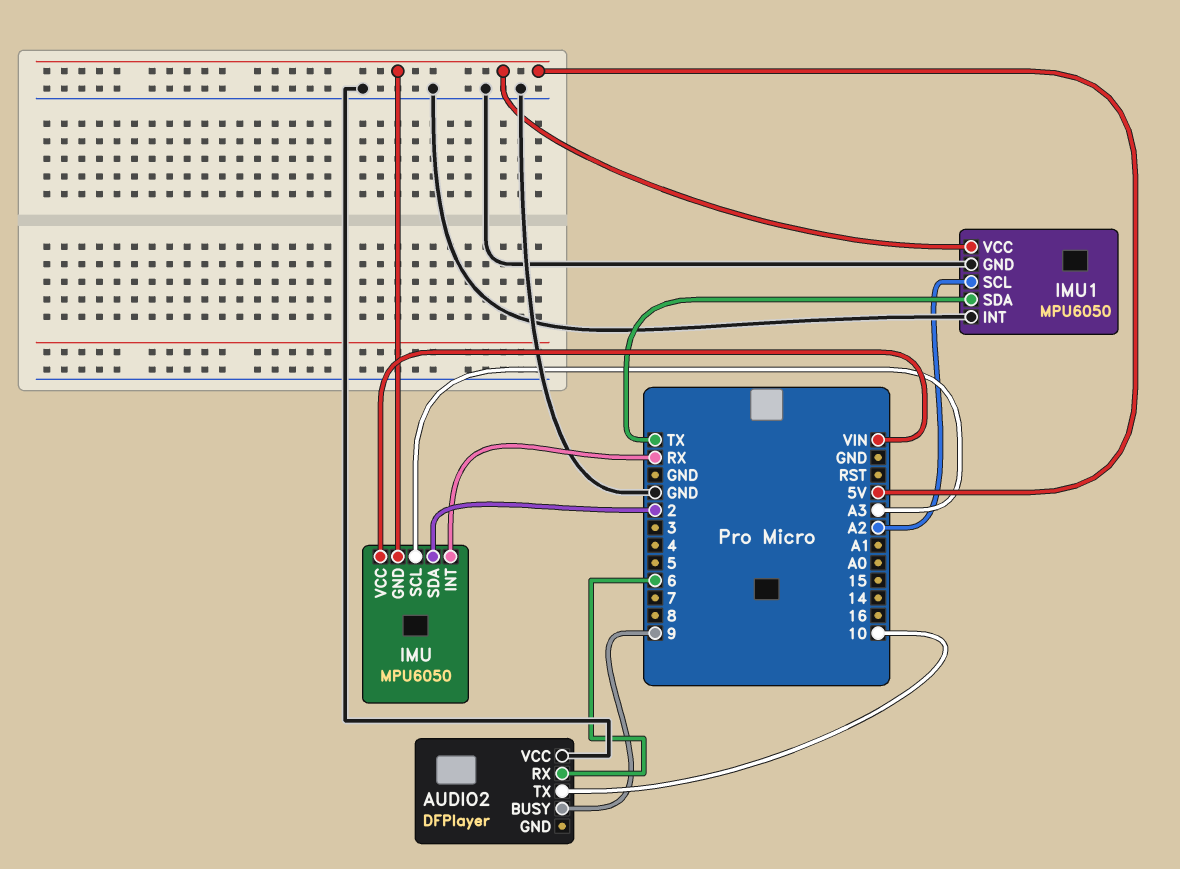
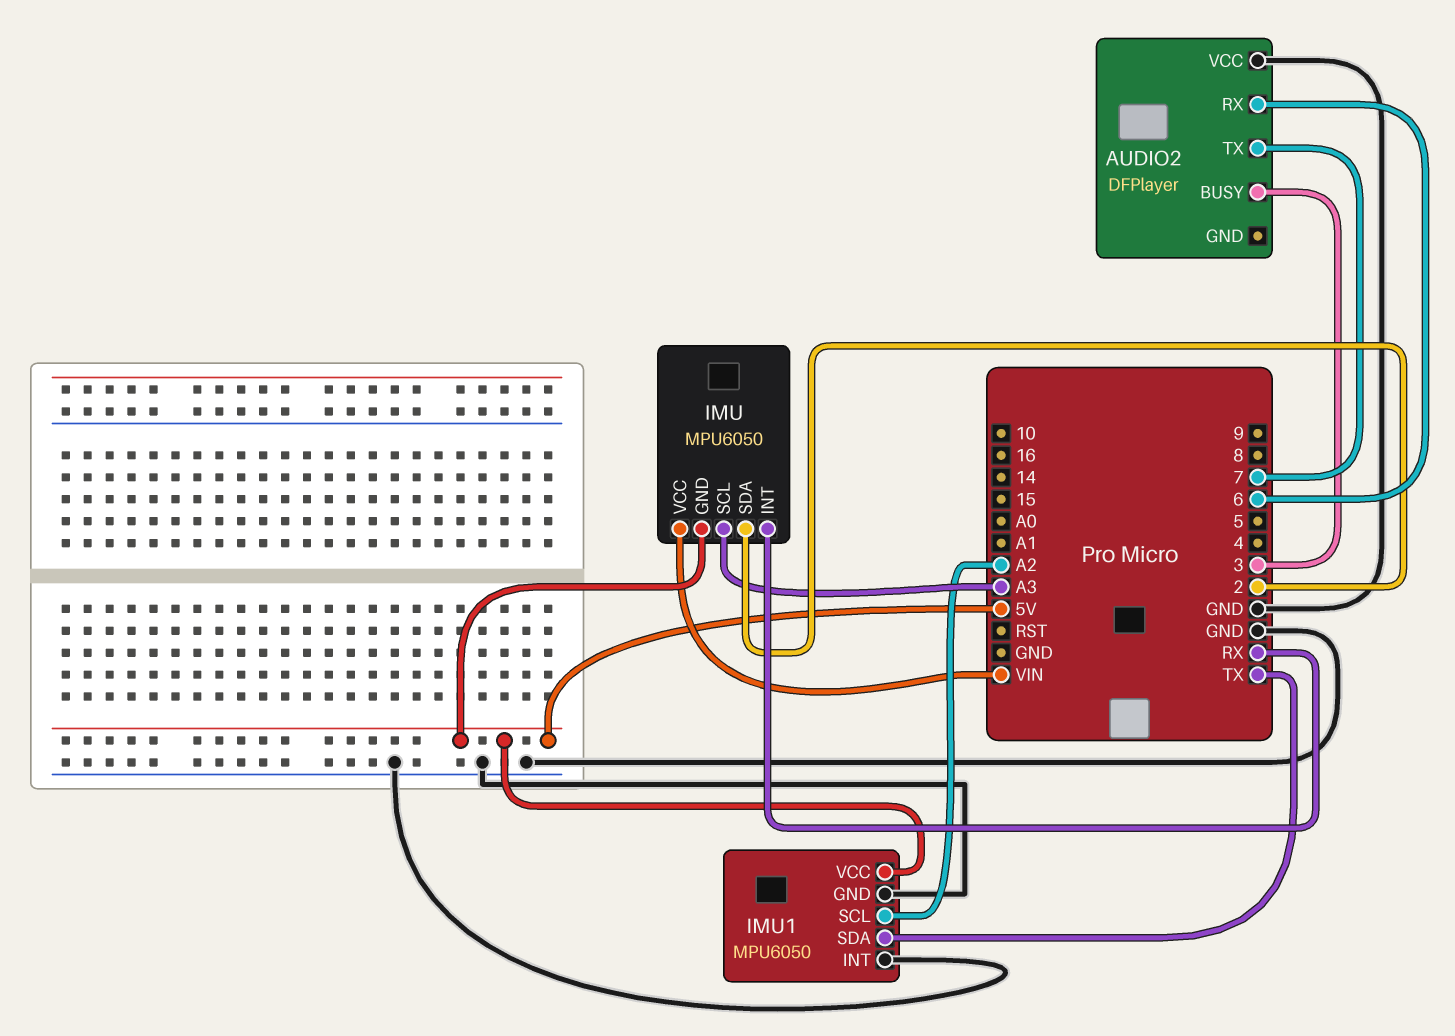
AUDIO2 pin BUSY: 9 -> 3
AUDIO2 pin TX: 10 -> 7

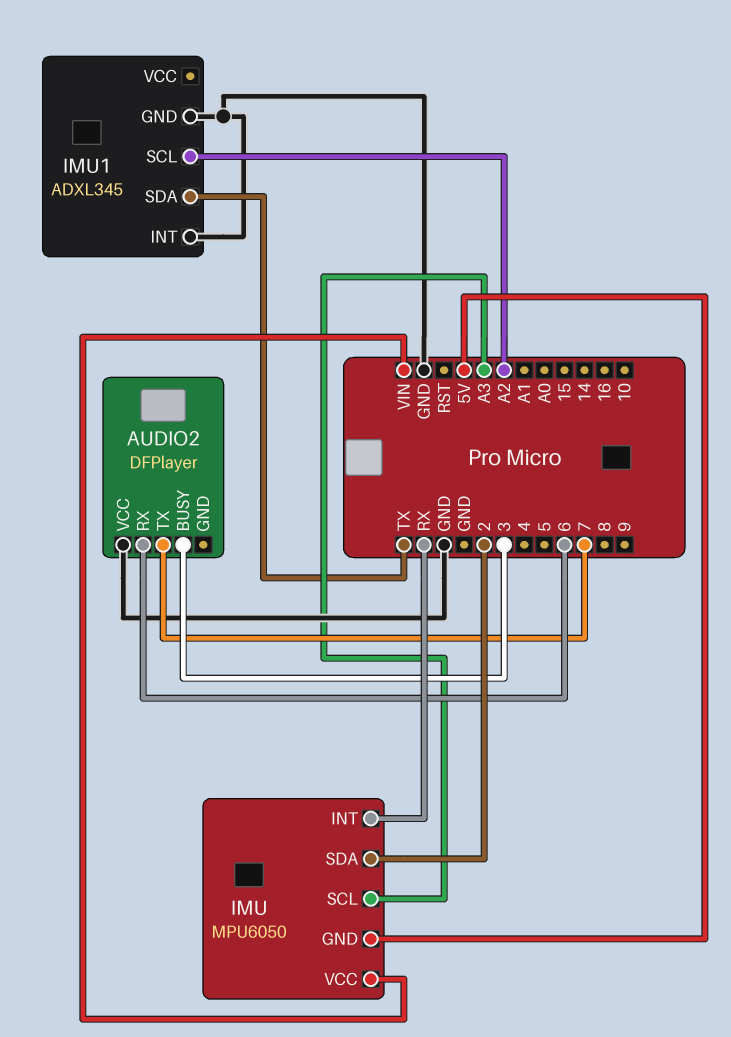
IMU1: MPU6050 -> ADXL345
IMU1 pin VCC: 5V -> none

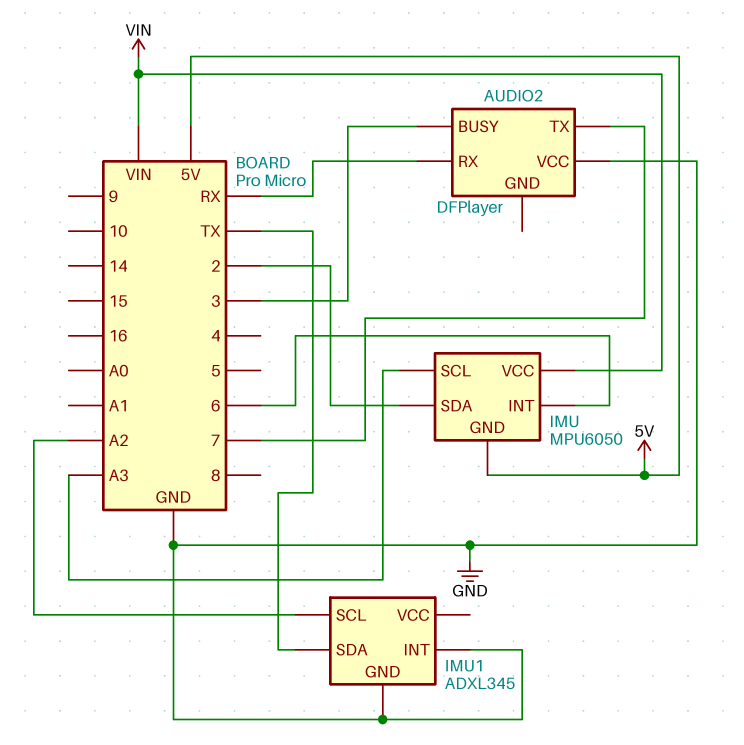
AUDIO2 pin RX: 6 -> RX
IMU pin INT: RX -> 6

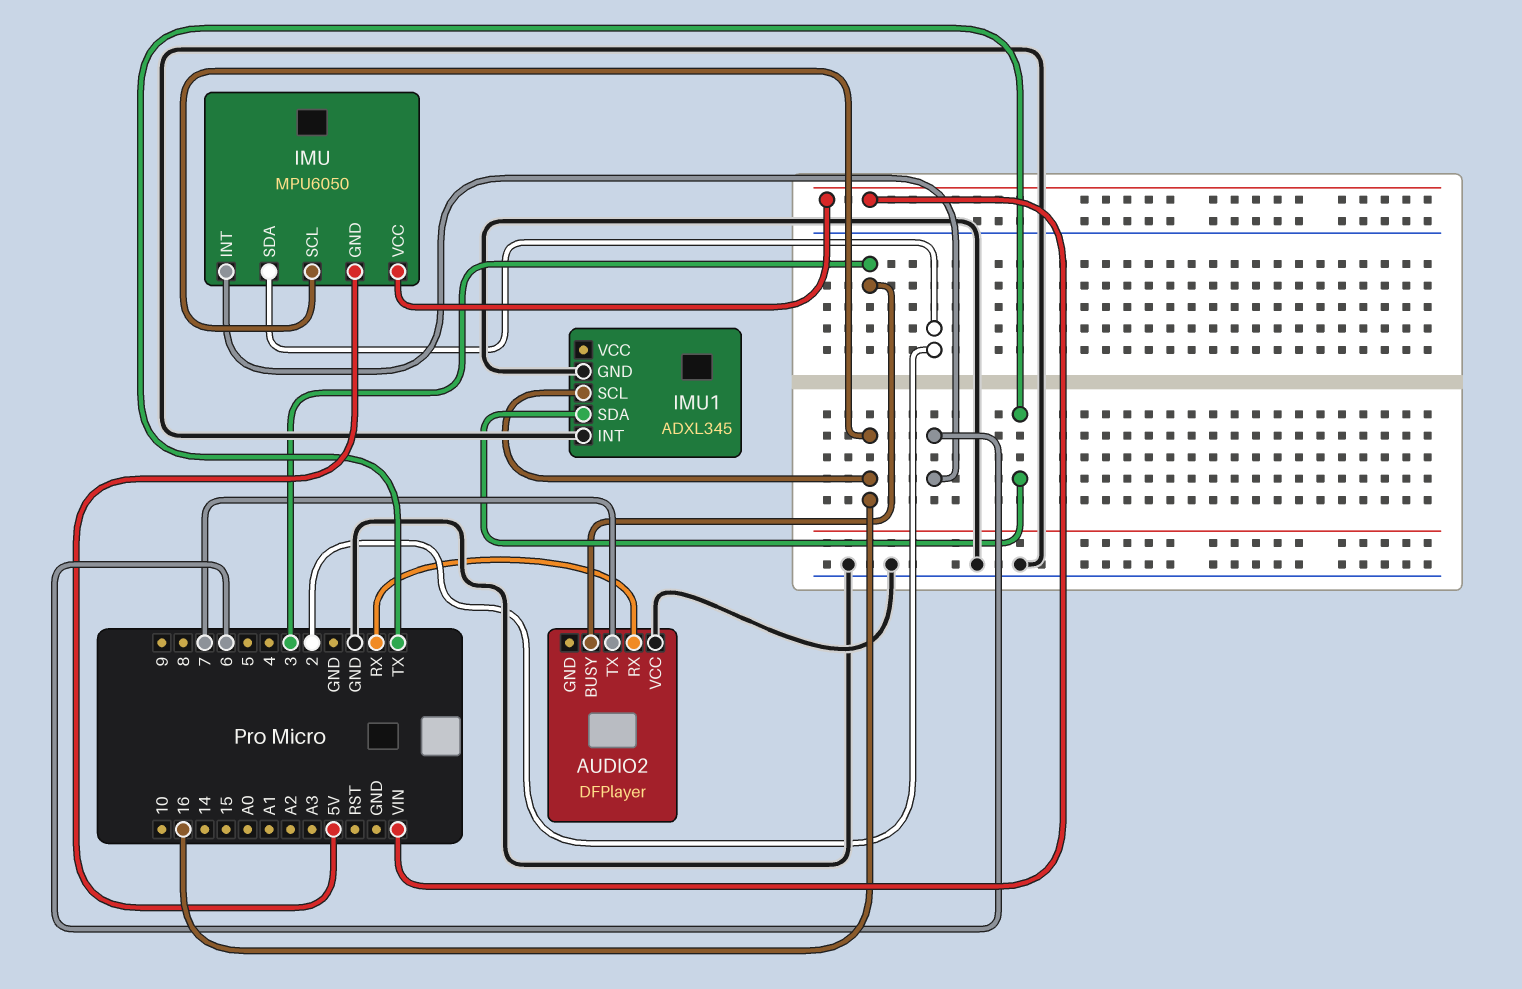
IMU pin SCL: A3 -> 16
IMU1 pin SCL: A2 -> 16

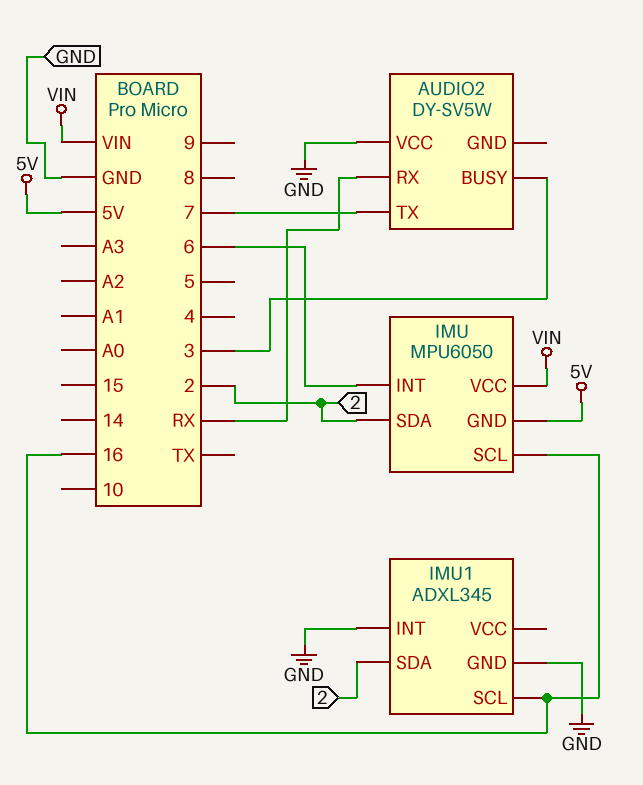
AUDIO2: DFPlayer -> DY-SV5W
IMU1 pin SDA: TX -> 2

